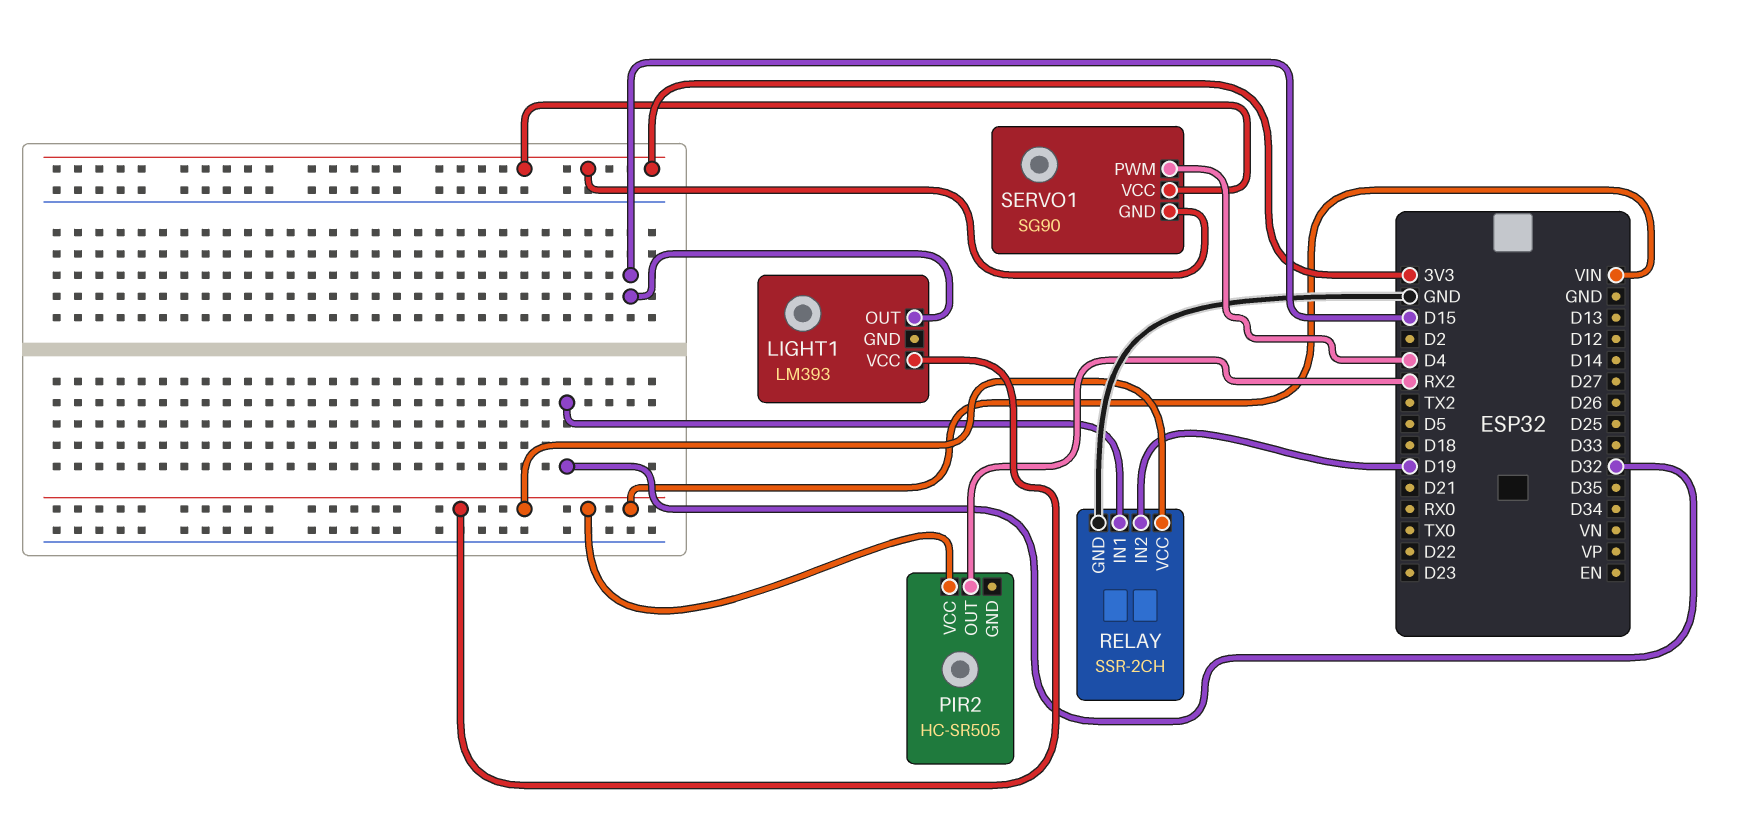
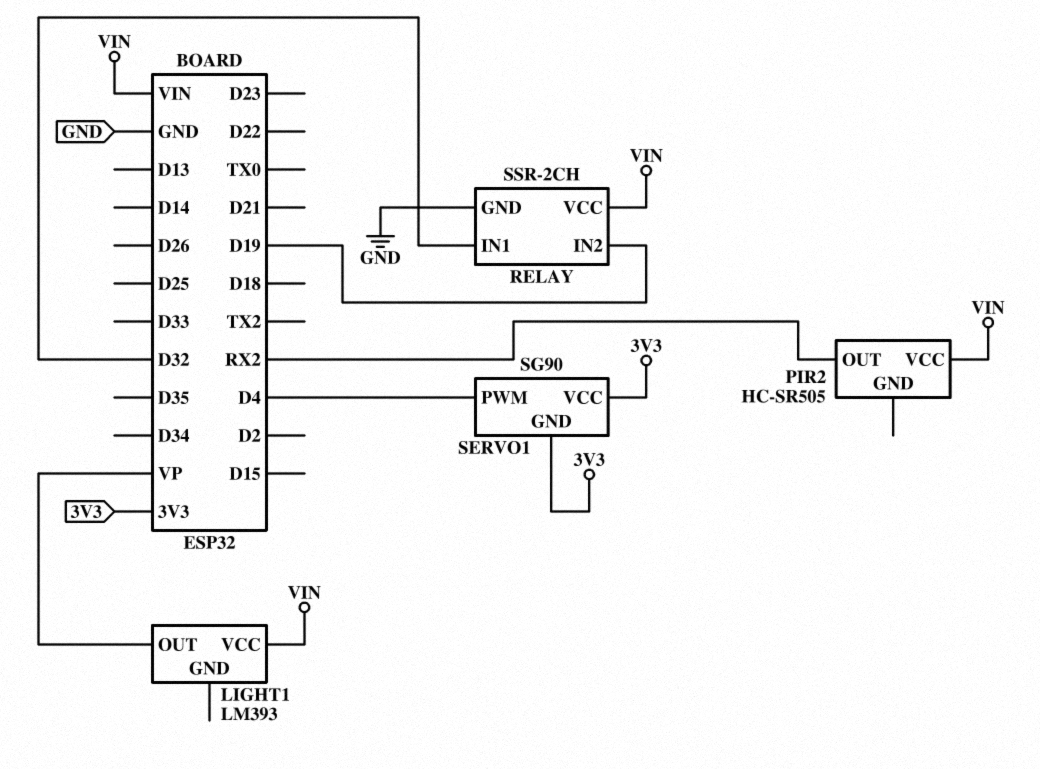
LIGHT1 pin OUT: D15 -> VP

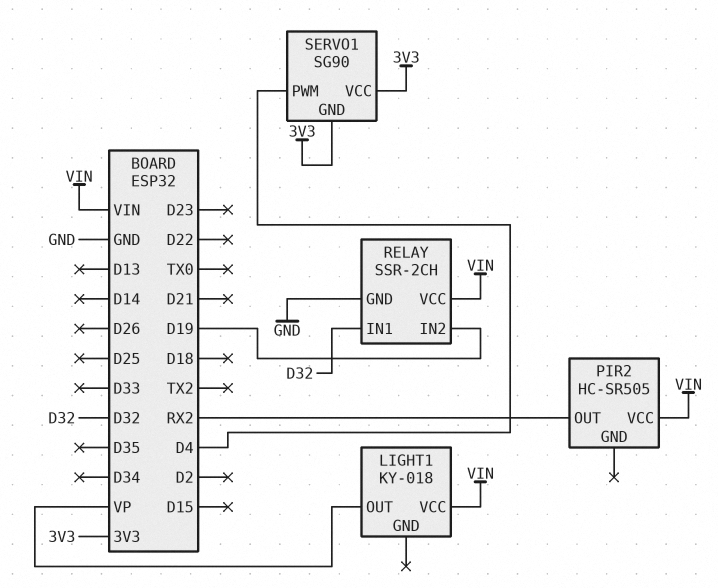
LIGHT1: LM393 -> KY-018

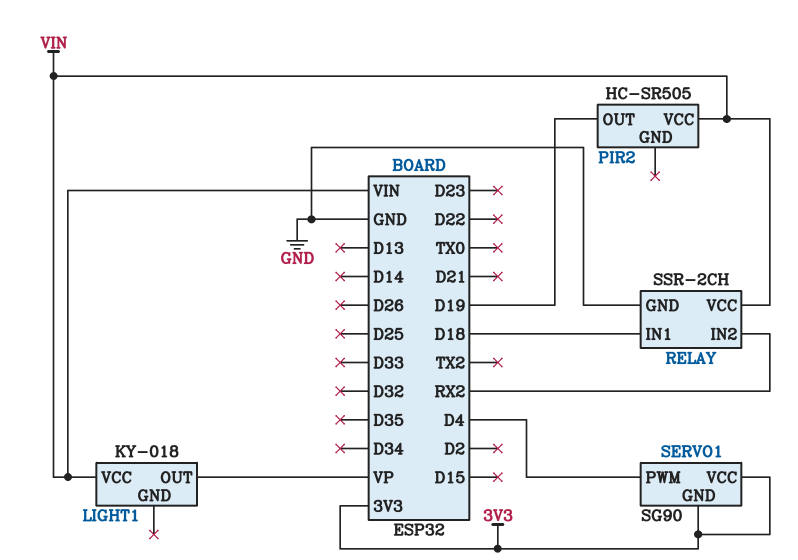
PIR2 pin OUT: RX2 -> D19
RELAY pin IN1: D32 -> D18
RELAY pin IN2: D19 -> RX2

